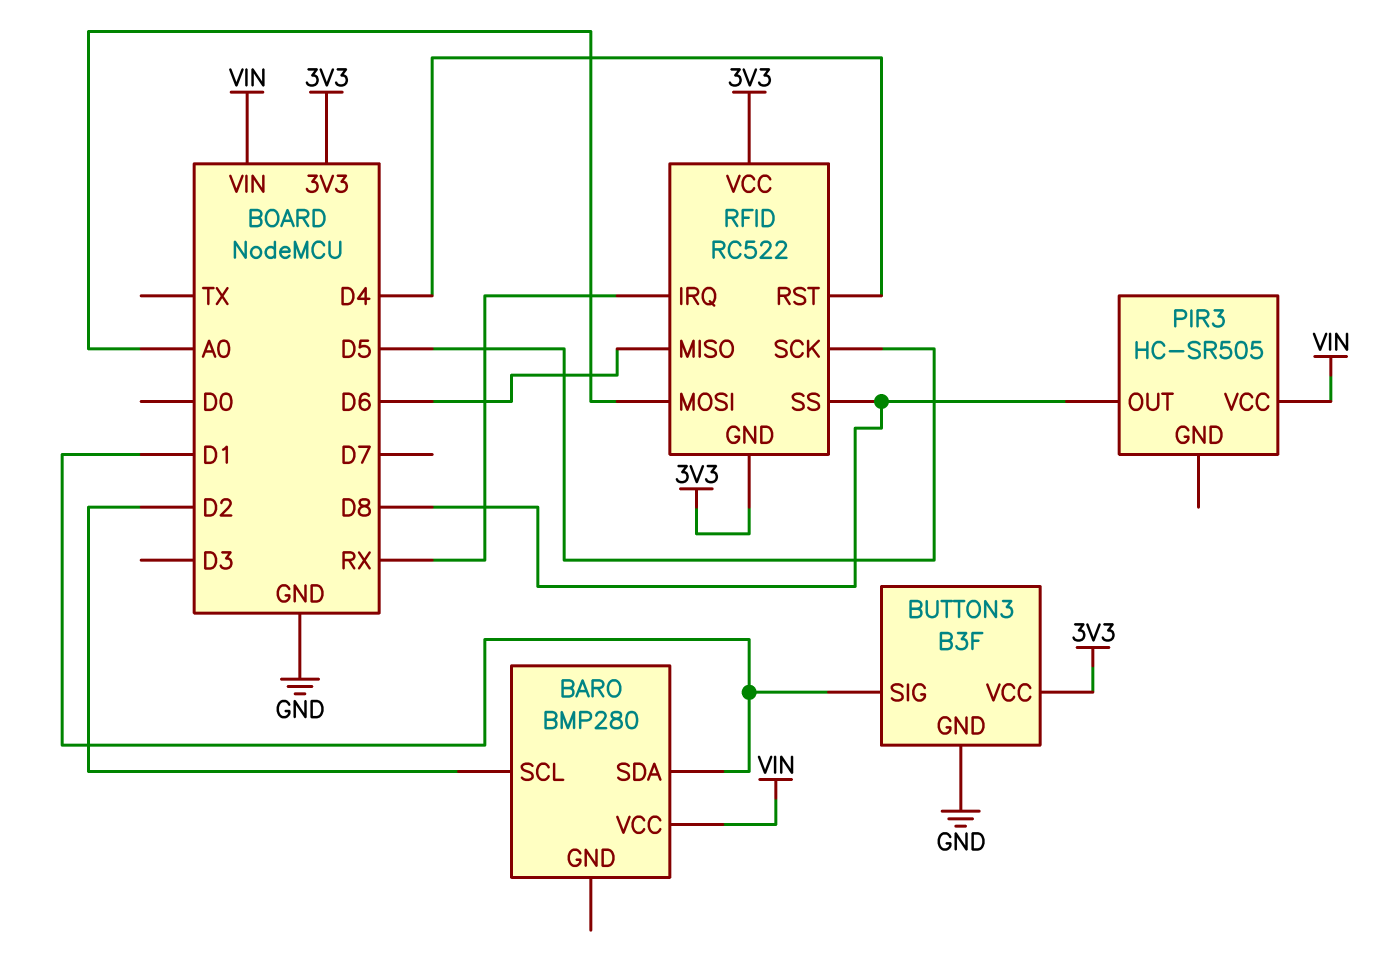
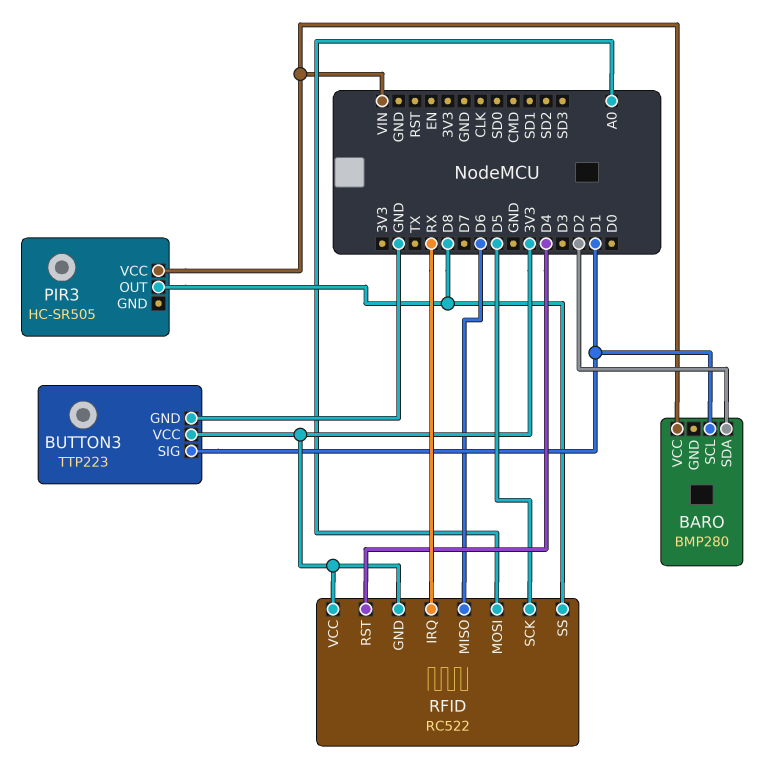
BARO pin SCL: D2 -> D1
BARO pin SDA: D1 -> D2
BUTTON3: B3F -> TTP223

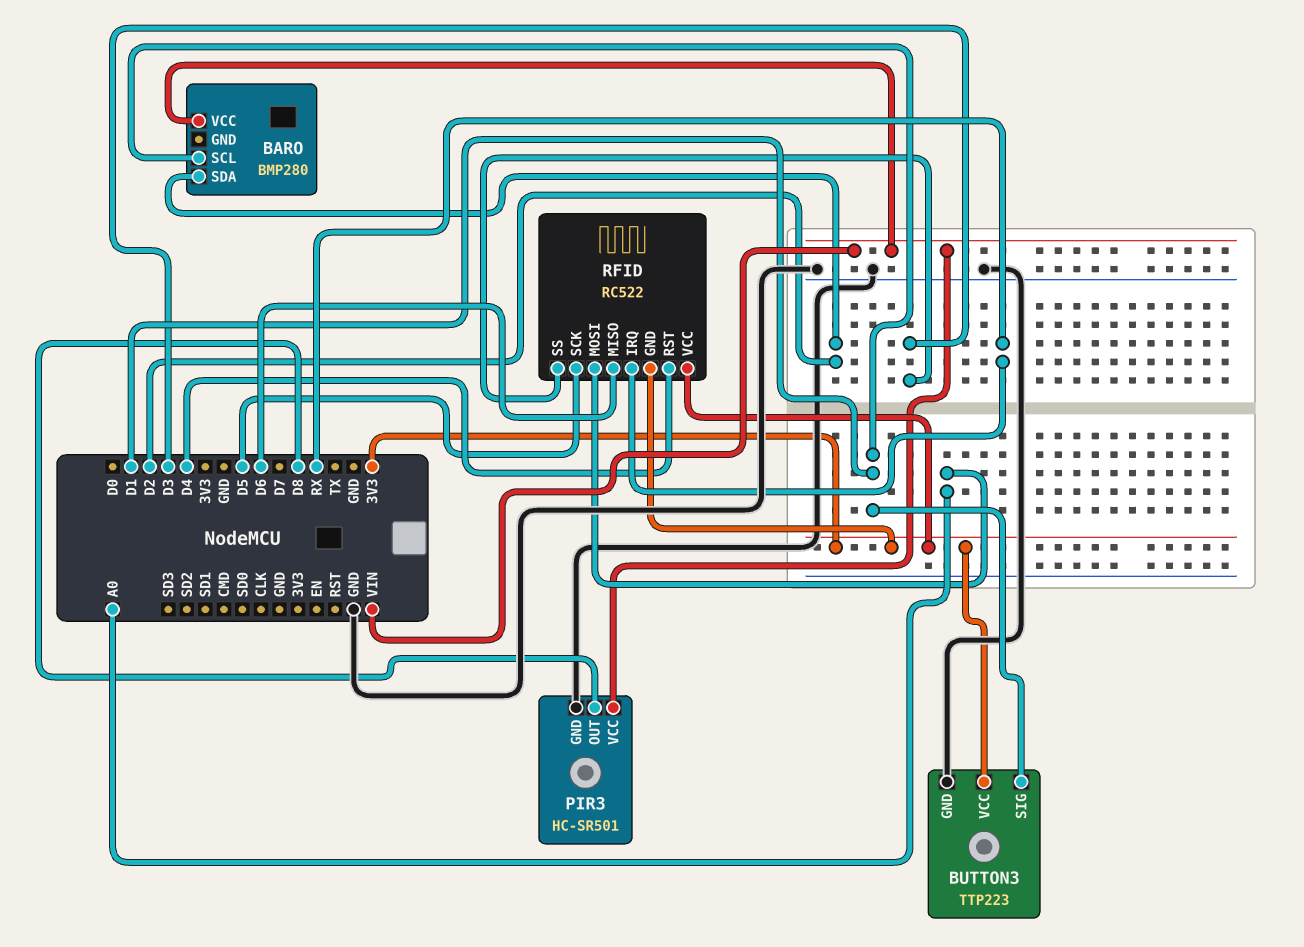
PIR3: HC-SR505 -> HC-SR501
PIR3 pin GND: none -> GND
RFID pin SS: D8 -> D3

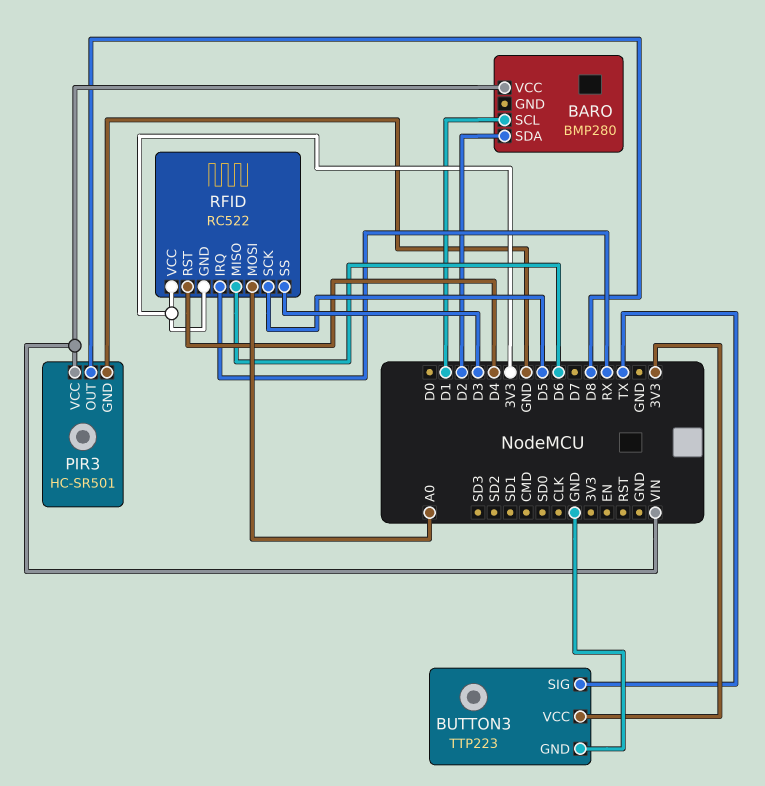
BUTTON3 pin SIG: D1 -> TX

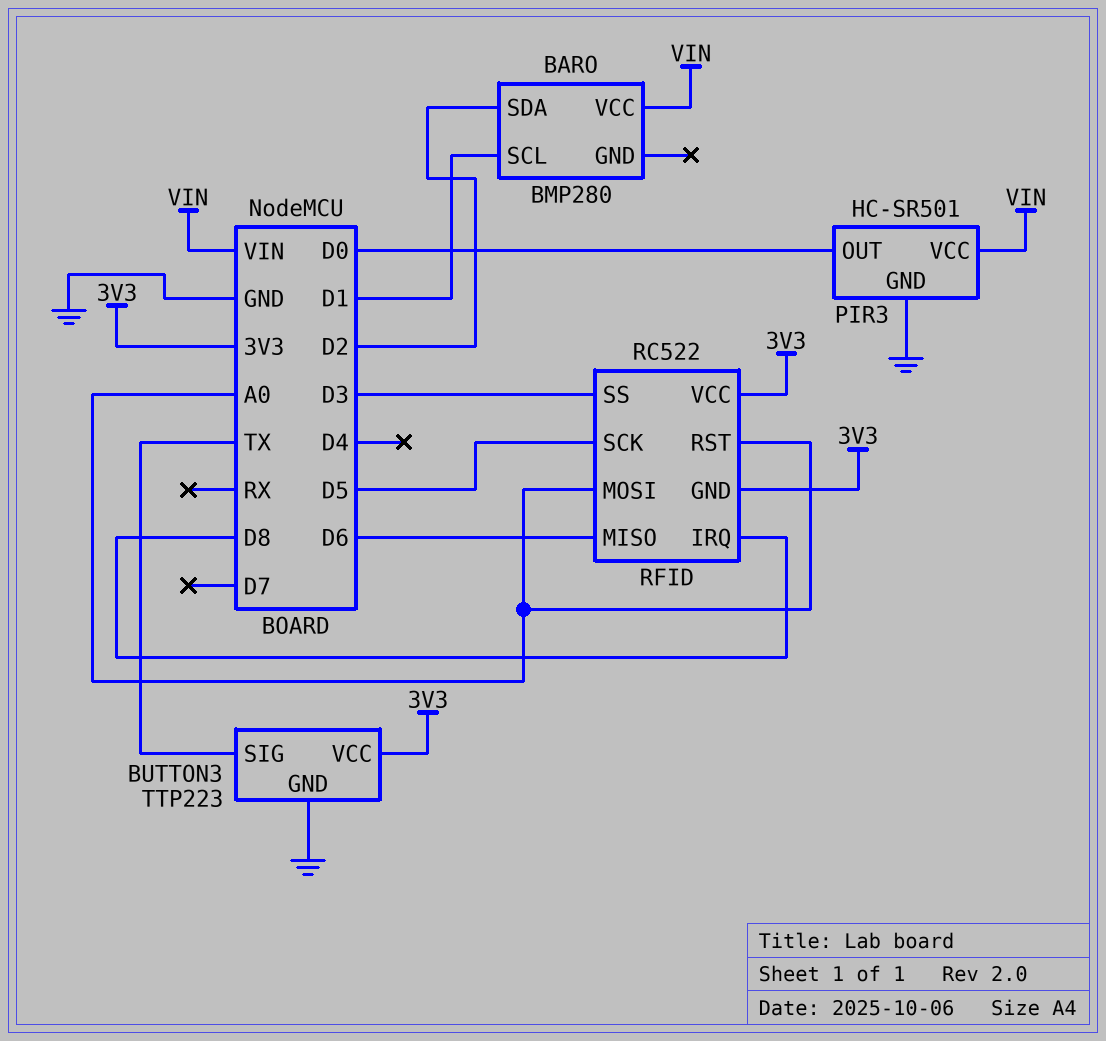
PIR3 pin OUT: D8 -> D0
RFID pin IRQ: RX -> D8
RFID pin RST: D4 -> A0

